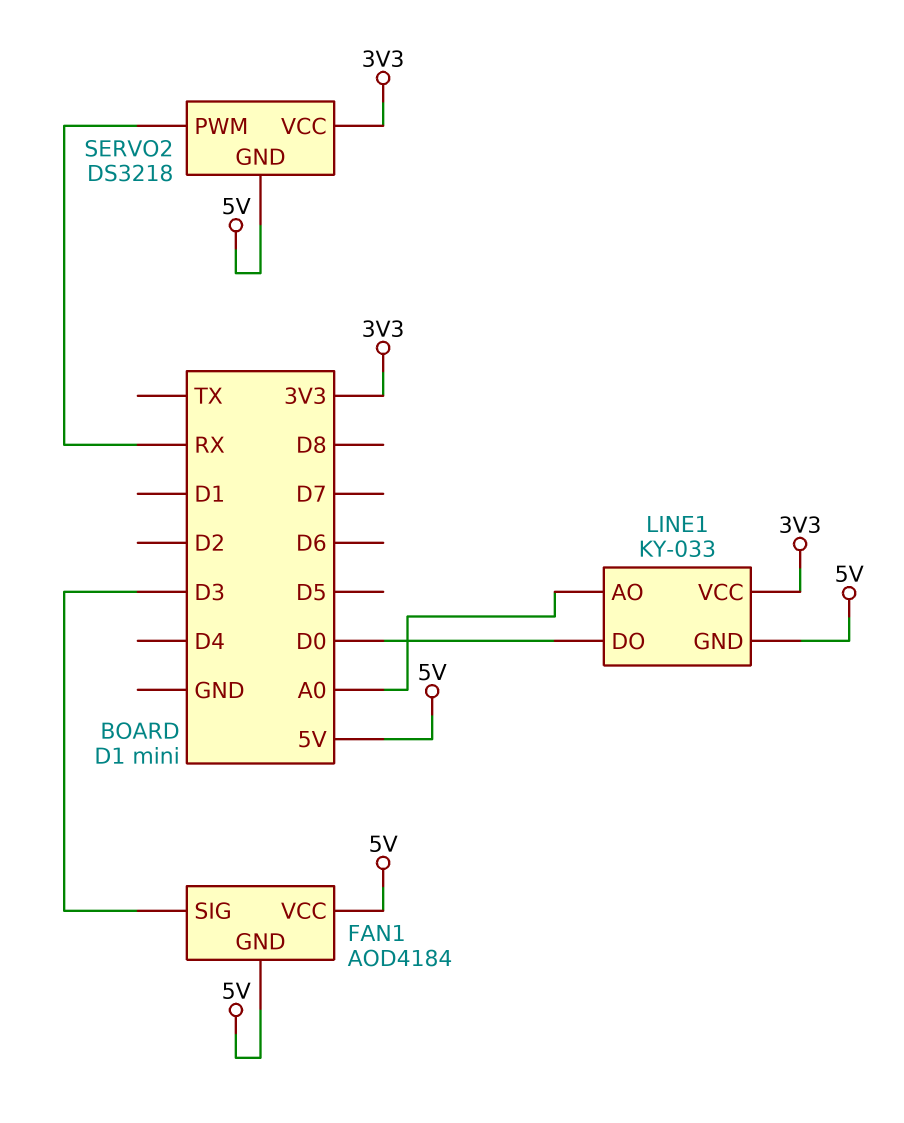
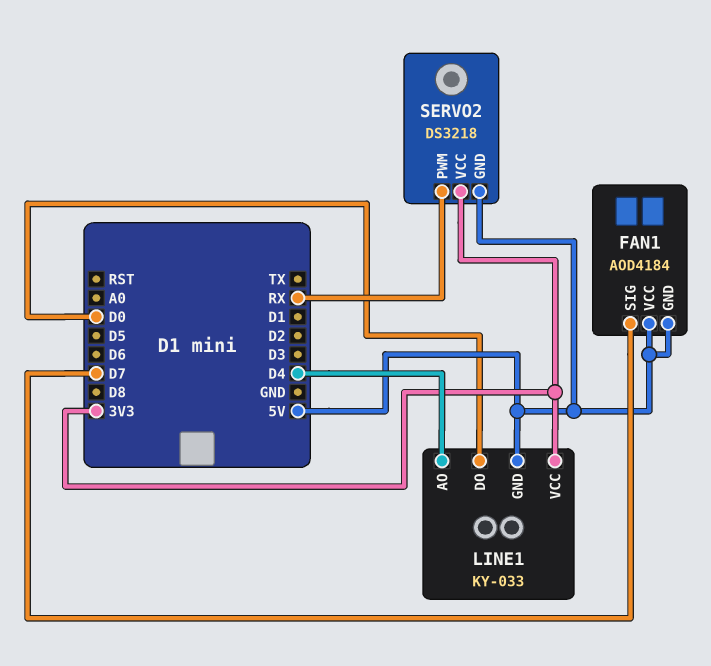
FAN1 pin SIG: D3 -> D7
LINE1 pin AO: A0 -> D4

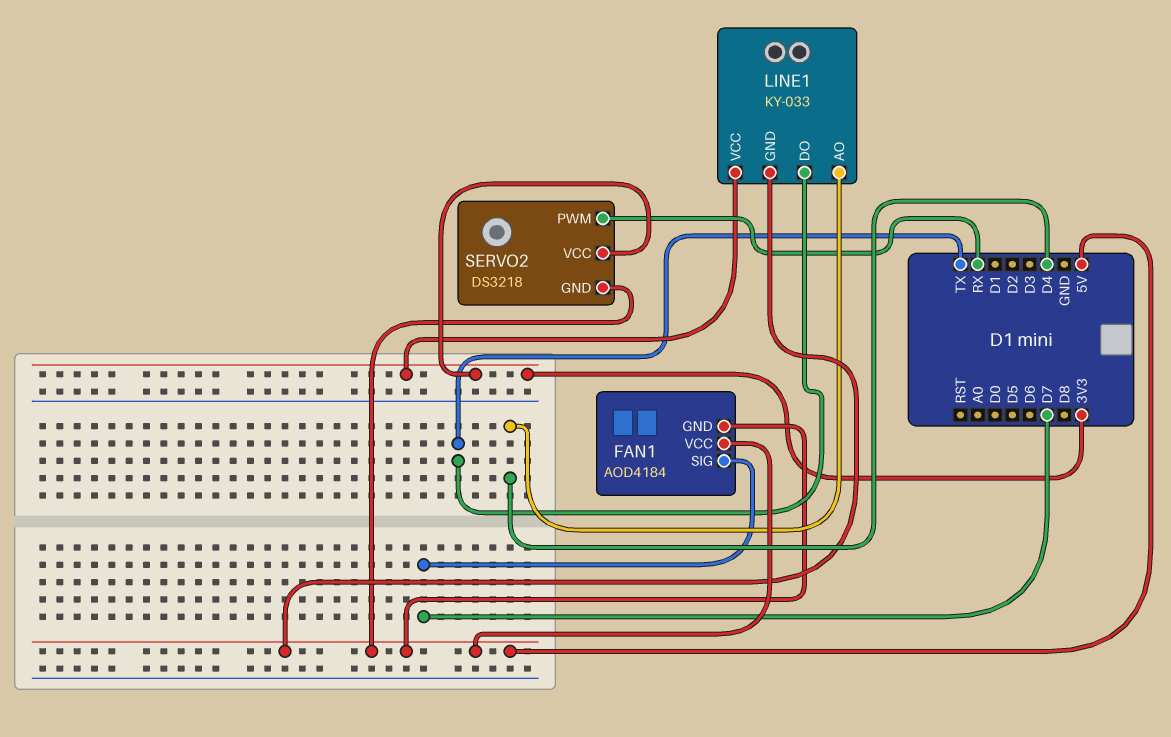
LINE1 pin DO: D0 -> TX

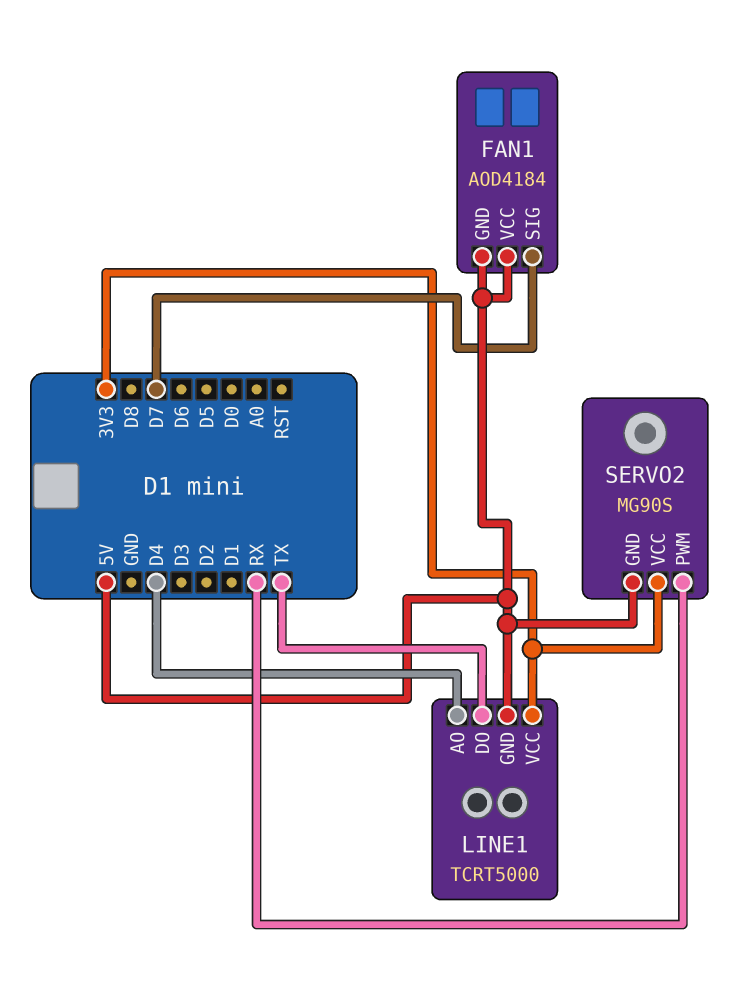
LINE1: KY-033 -> TCRT5000
SERVO2: DS3218 -> MG90S

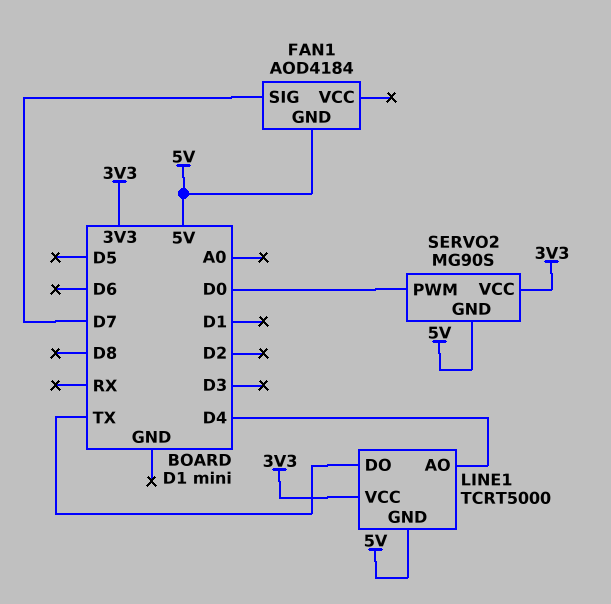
FAN1 pin VCC: 5V -> none
SERVO2 pin PWM: RX -> D0

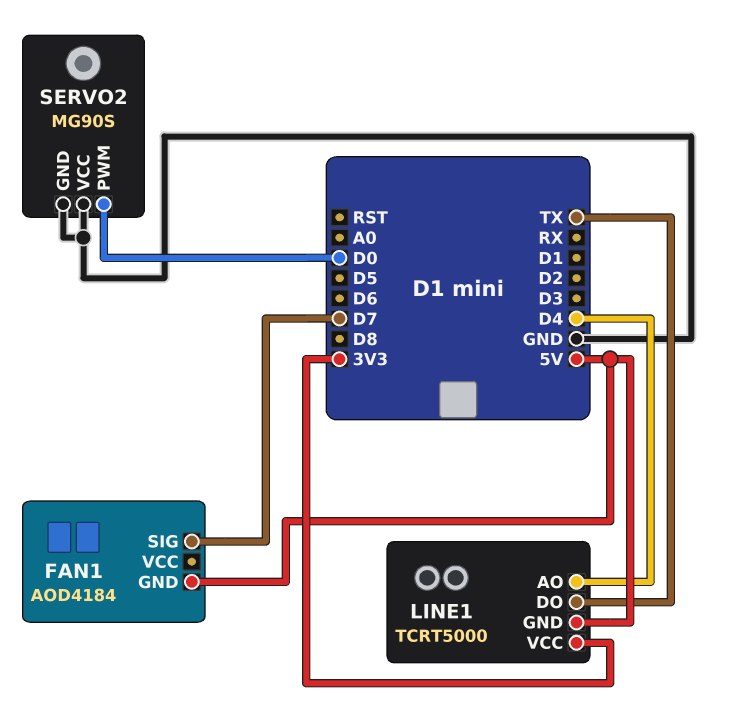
SERVO2 pin GND: 5V -> GND
SERVO2 pin VCC: 3V3 -> GND

